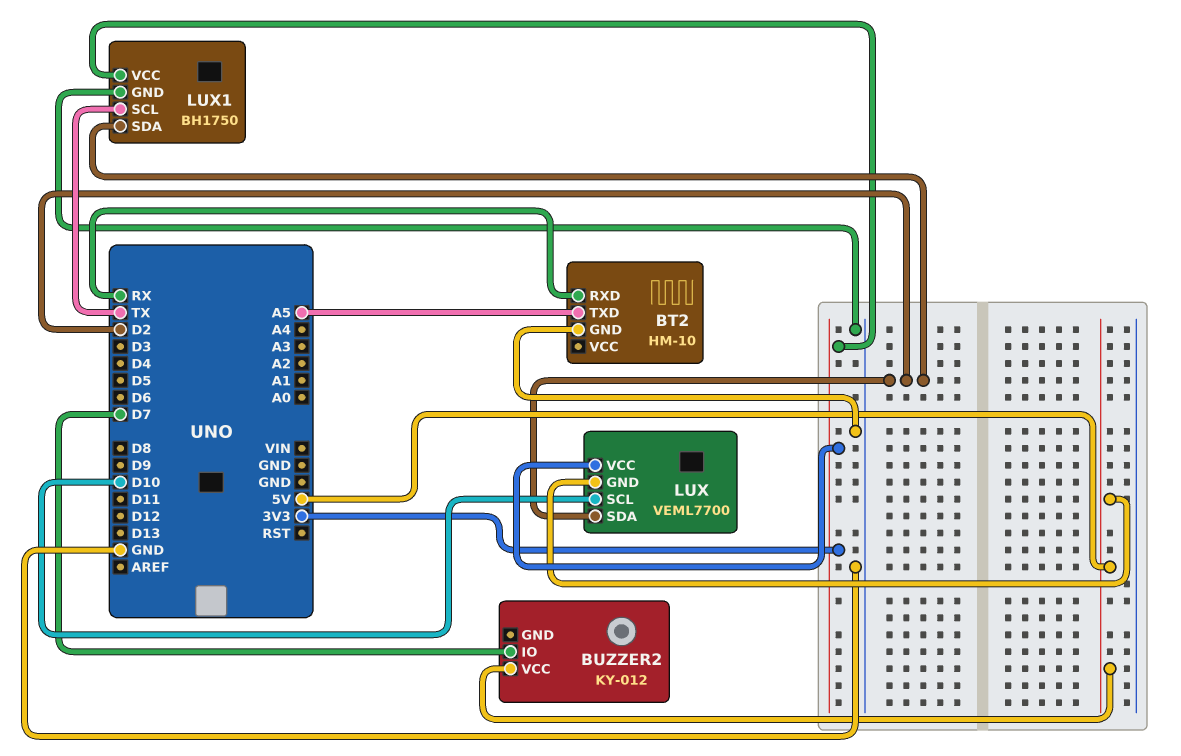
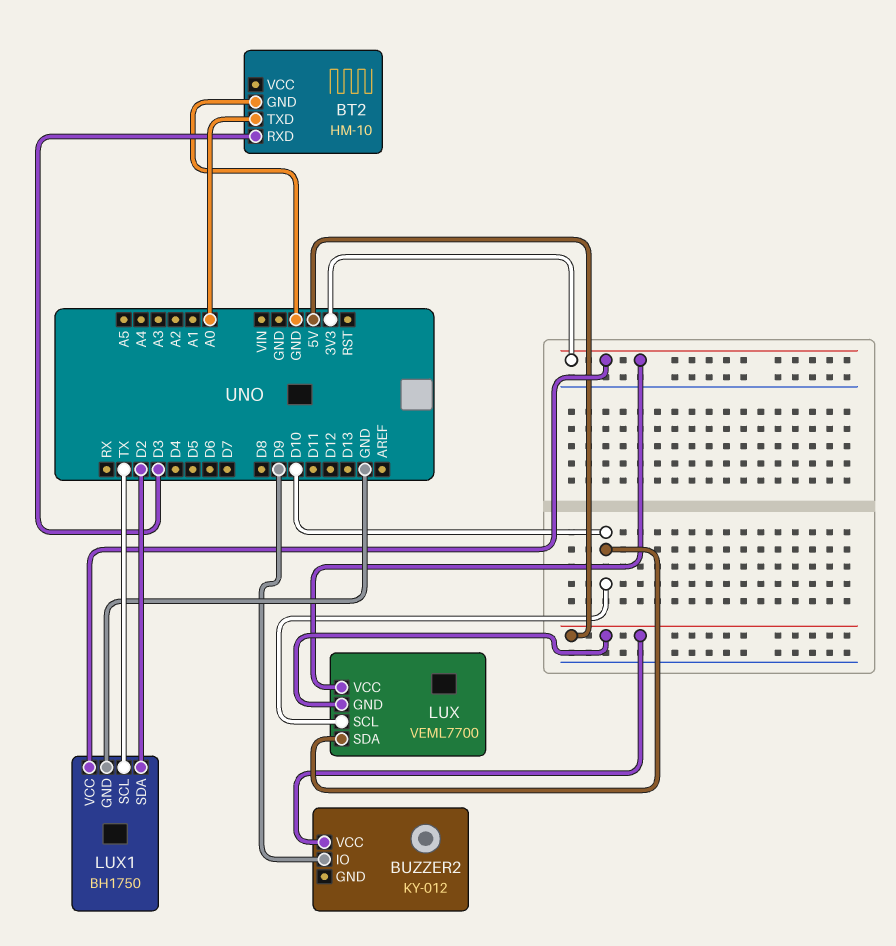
BT2 pin RXD: RX -> D3
BT2 pin TXD: A5 -> A0
BUZZER2 pin IO: D7 -> D9
LUX pin SDA: D2 -> D10

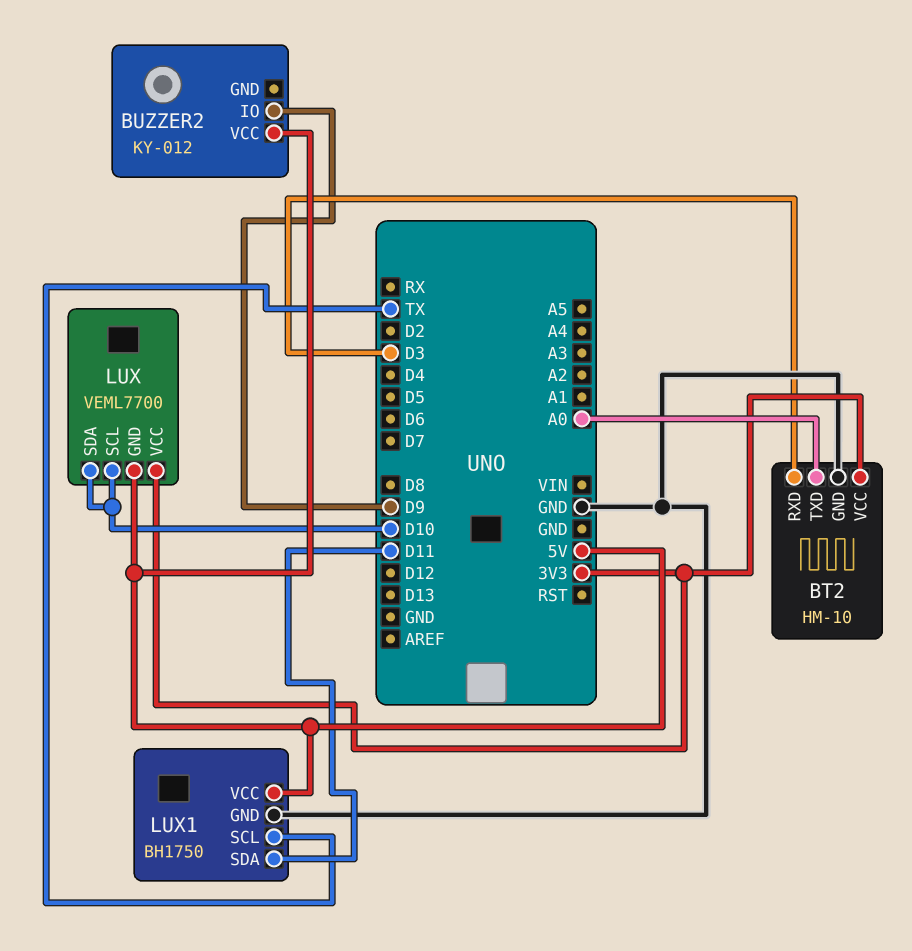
BT2 pin VCC: none -> 3V3
LUX1 pin SDA: D2 -> D11
LUX1 pin VCC: 3V3 -> 5V

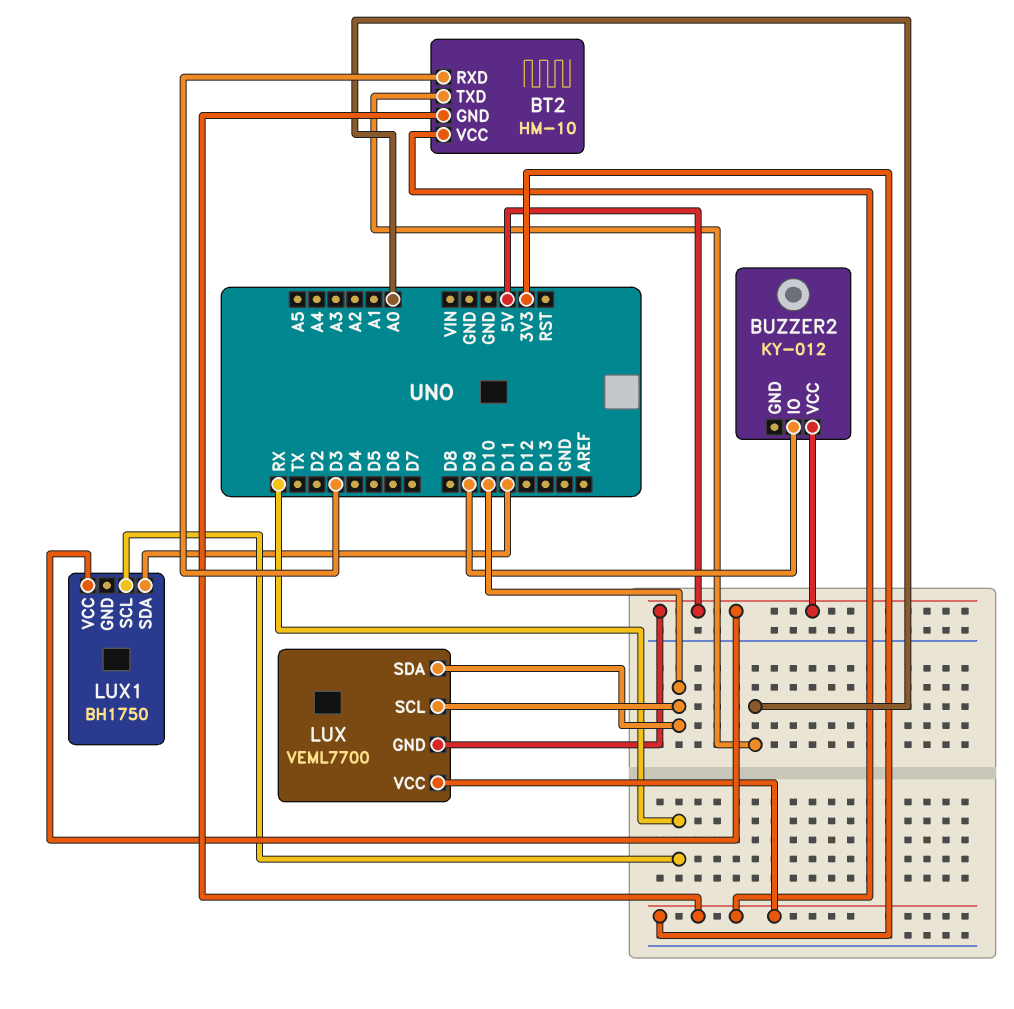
BT2 pin GND: GND -> 3V3
LUX1 pin GND: GND -> none
LUX1 pin SCL: TX -> RX

